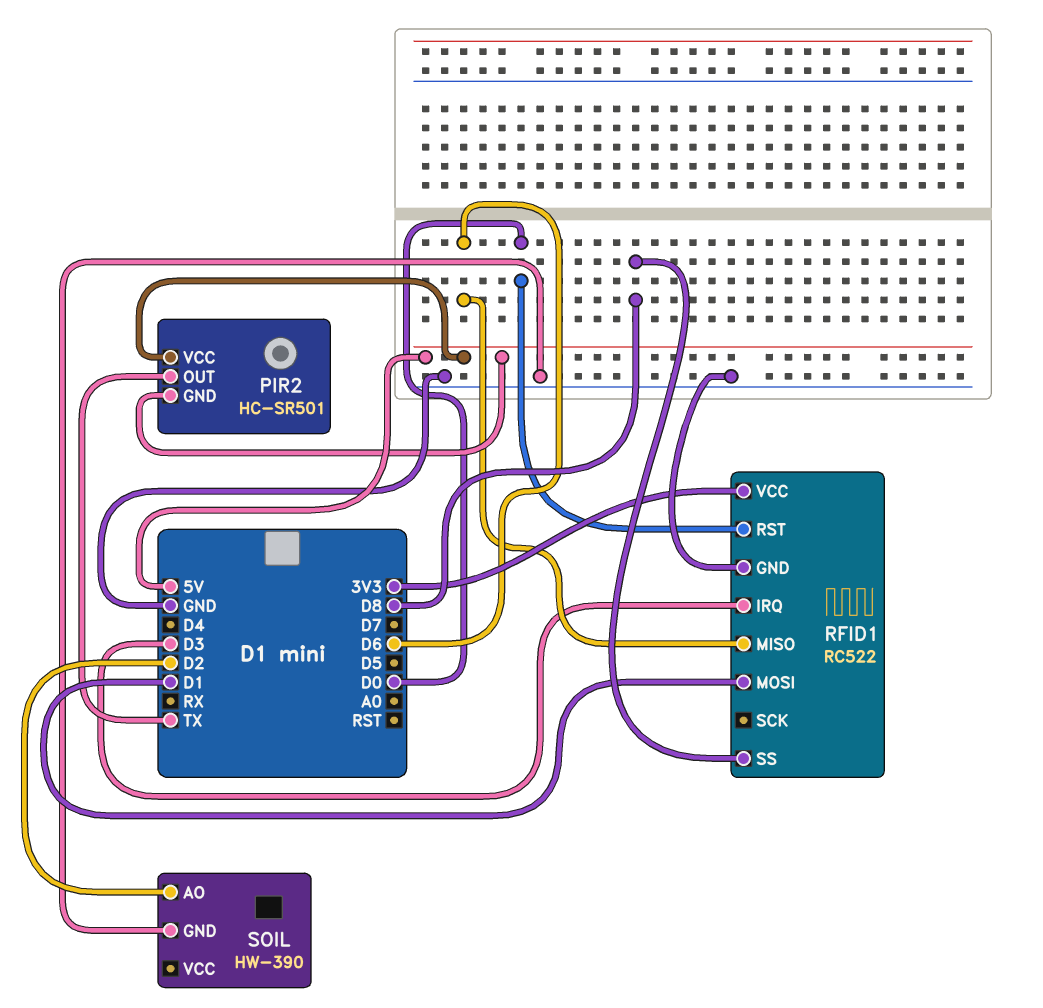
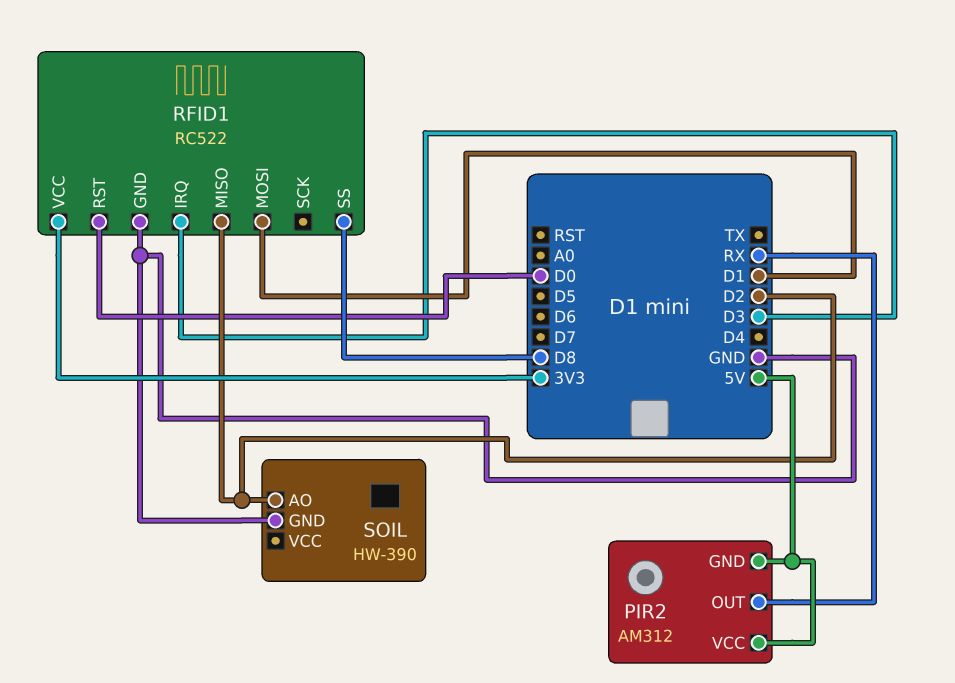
PIR2: HC-SR501 -> AM312
PIR2 pin OUT: TX -> RX
RFID1 pin MISO: D6 -> D2

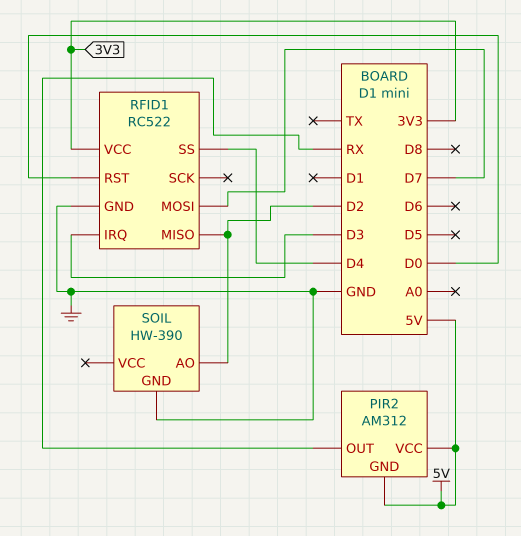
RFID1 pin MOSI: D1 -> D7
RFID1 pin SS: D8 -> D4

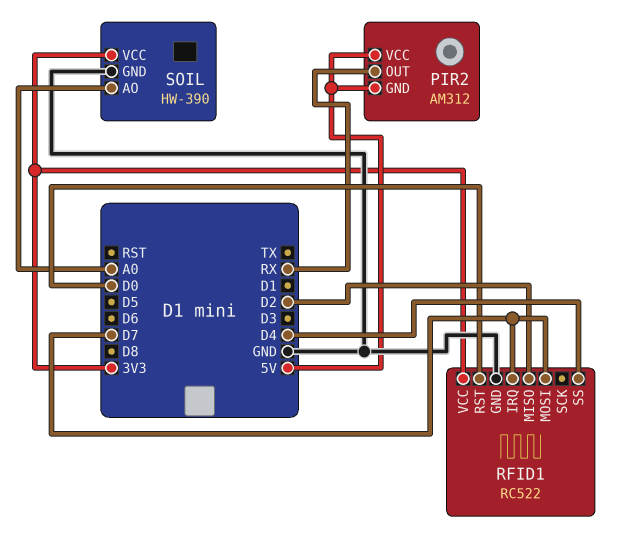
RFID1 pin IRQ: D3 -> D7
SOIL pin AO: D2 -> A0
SOIL pin VCC: none -> 3V3

